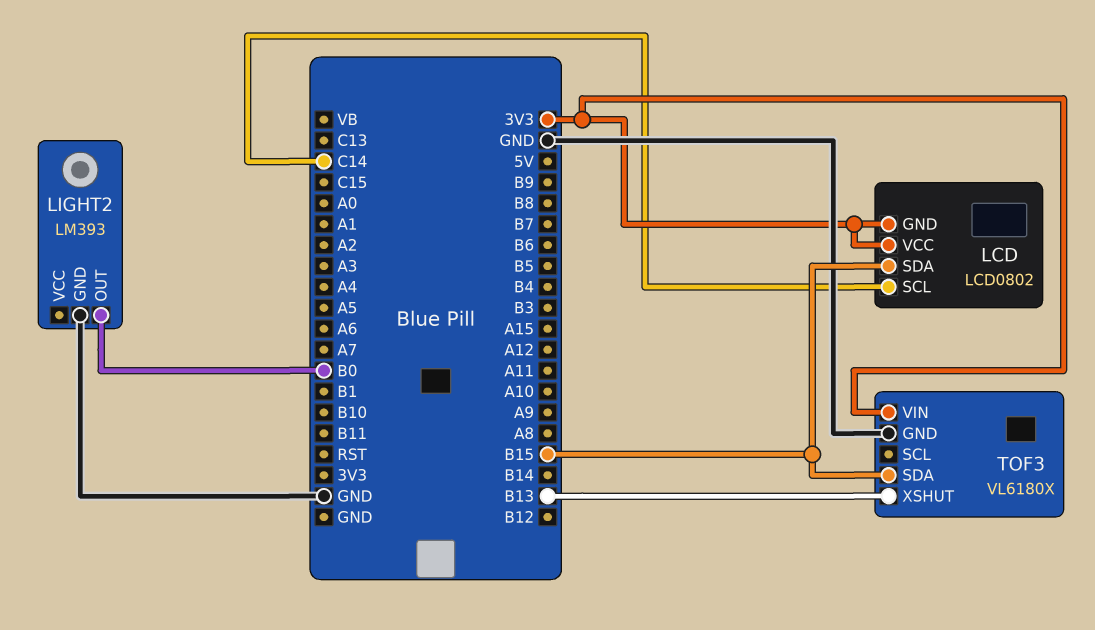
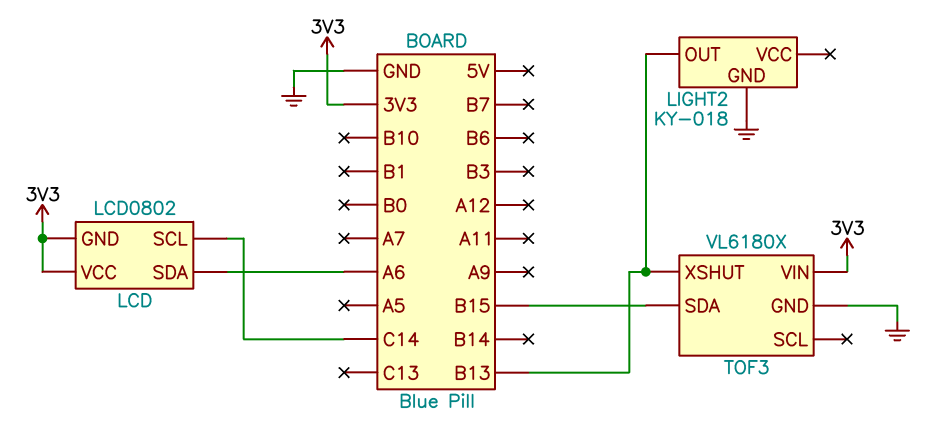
LCD pin SDA: B15 -> A6
LIGHT2: LM393 -> KY-018
LIGHT2 pin OUT: B0 -> B13

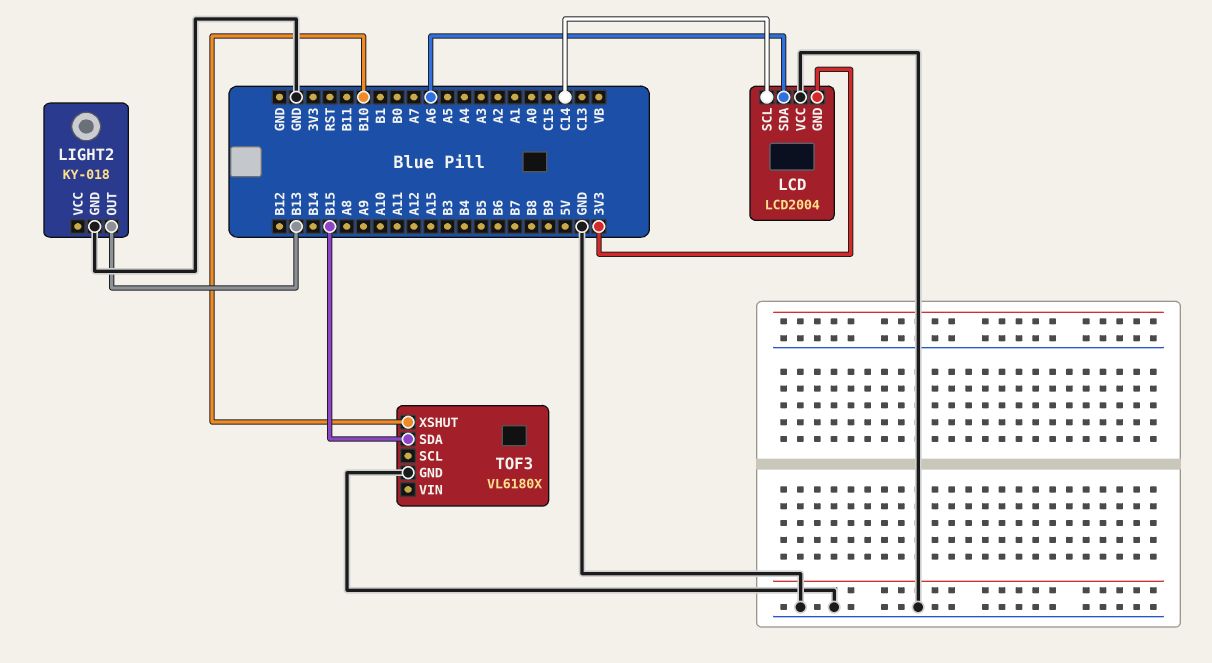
LCD: LCD0802 -> LCD2004
LCD pin VCC: 3V3 -> GND
TOF3 pin VIN: 3V3 -> none
TOF3 pin XSHUT: B13 -> B10

